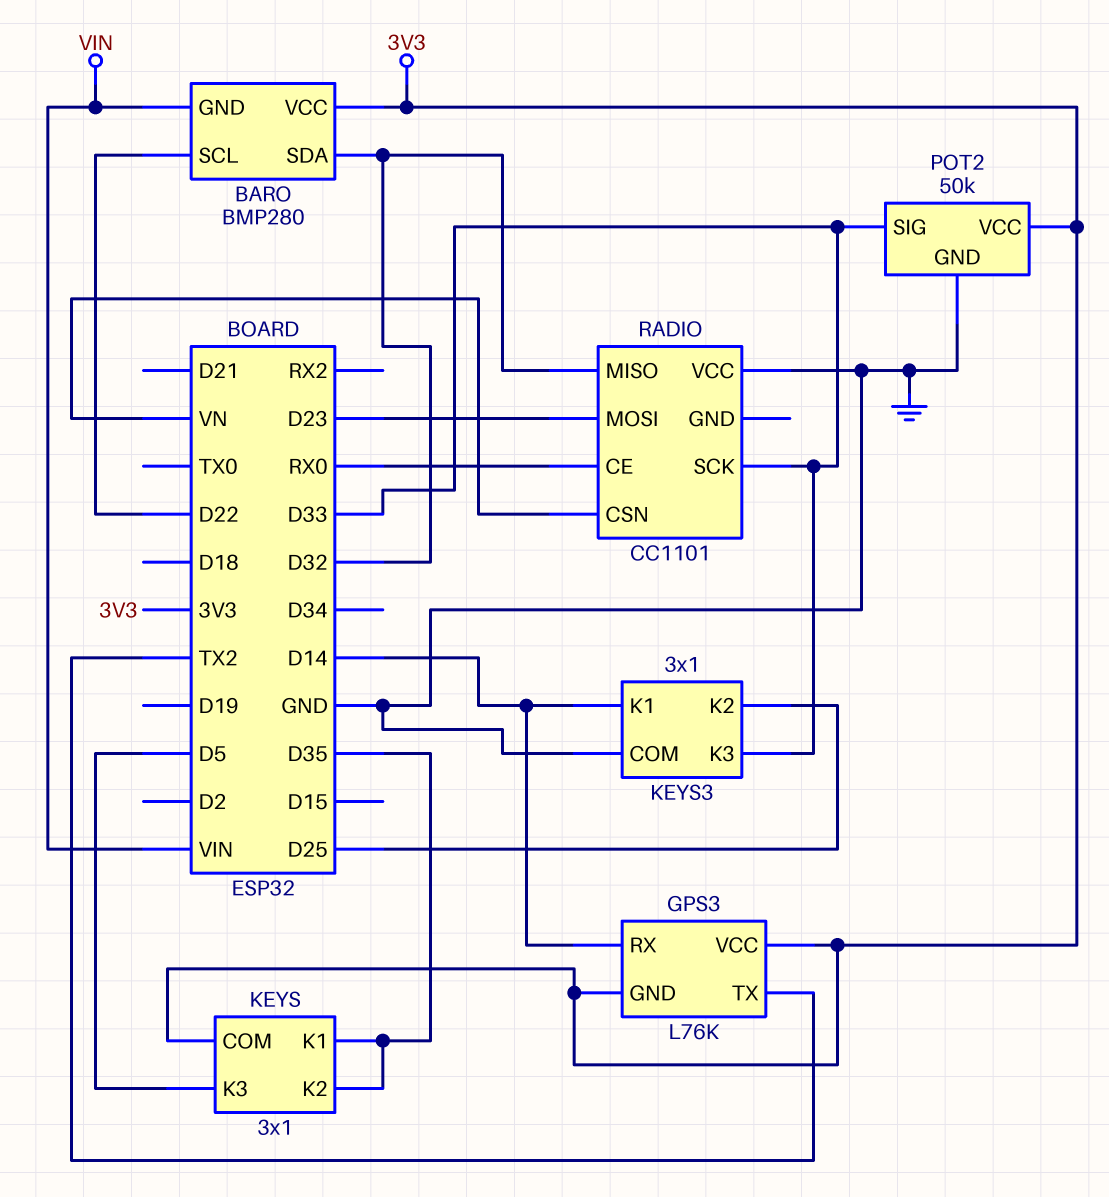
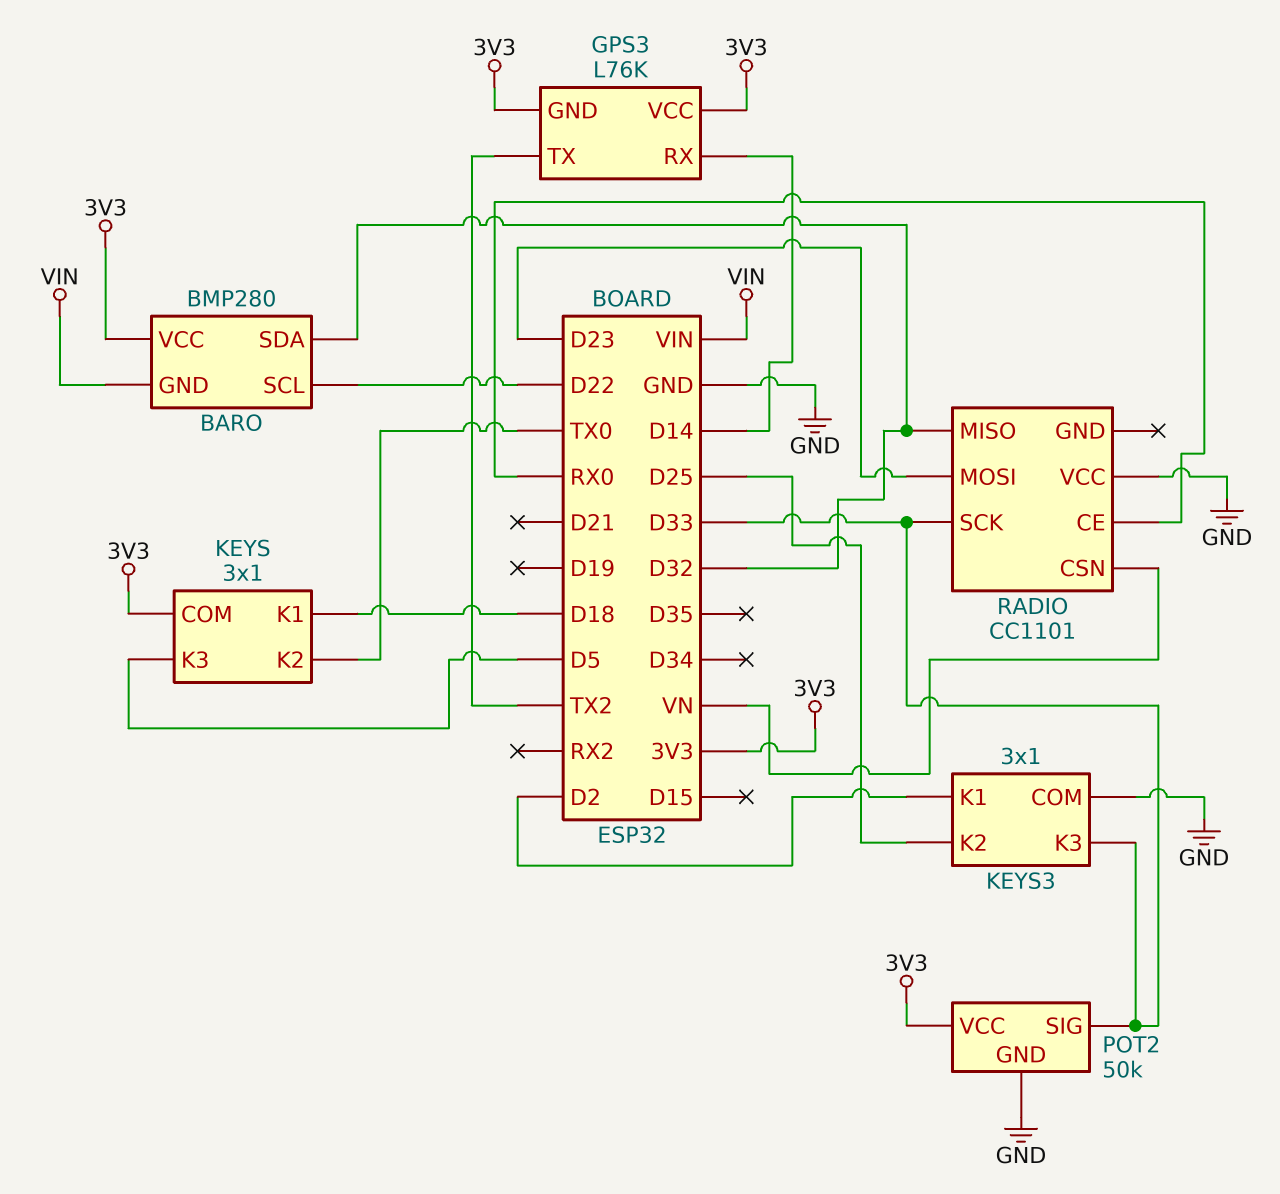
KEYS pin K1: D35 -> D18
KEYS pin K2: D35 -> TX0
KEYS3 pin K1: D14 -> D2

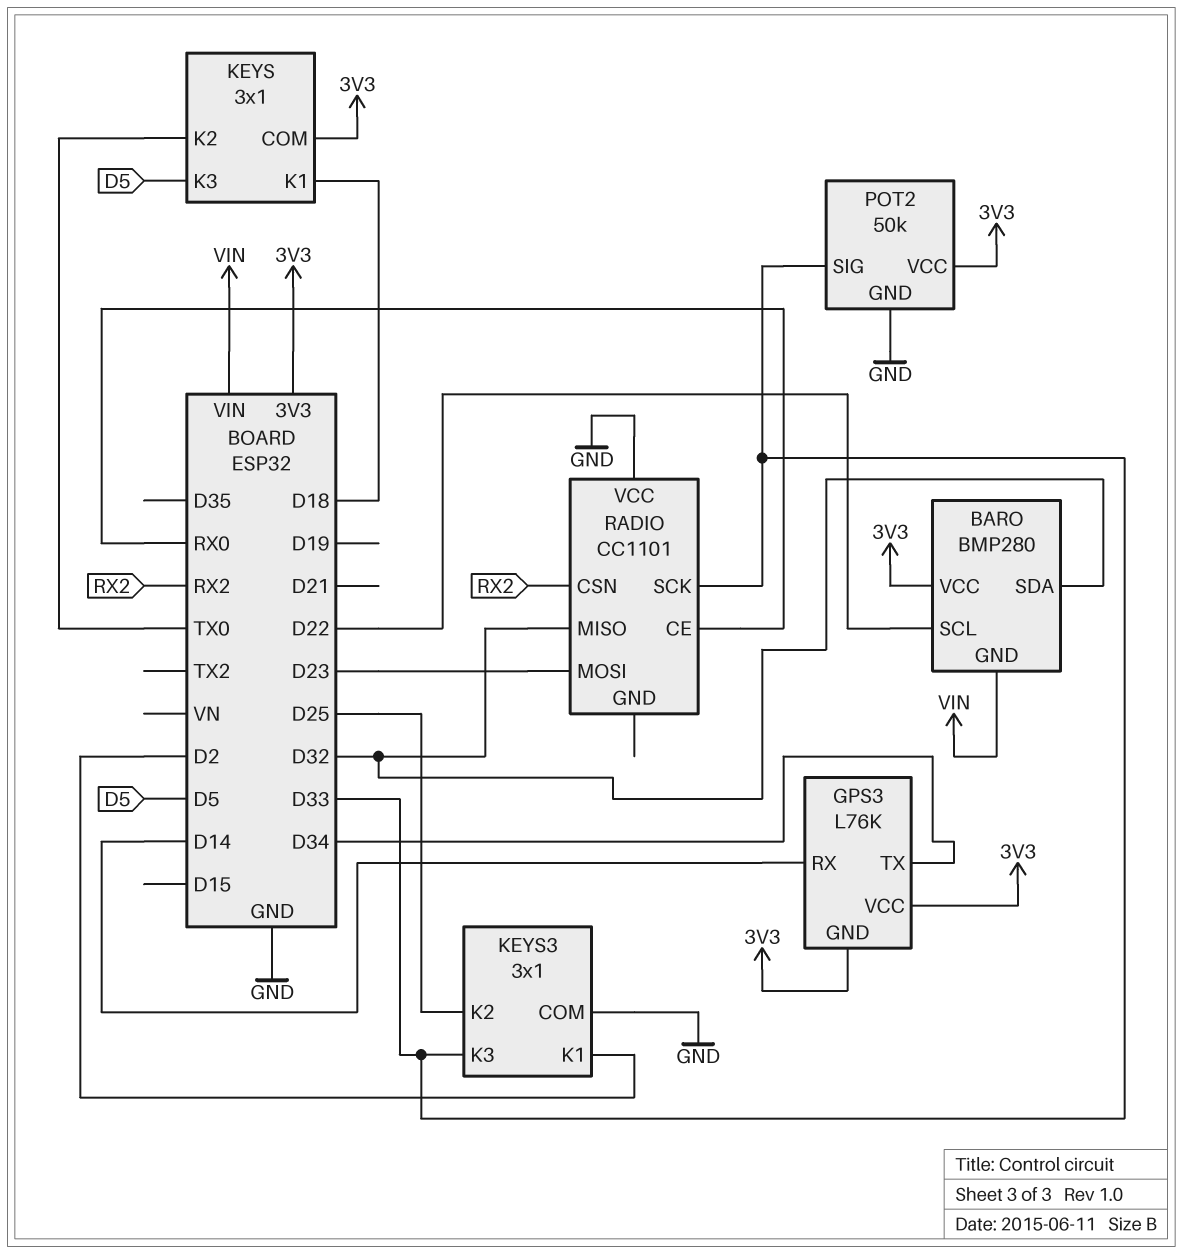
GPS3 pin TX: TX2 -> D34
RADIO pin CSN: VN -> RX2

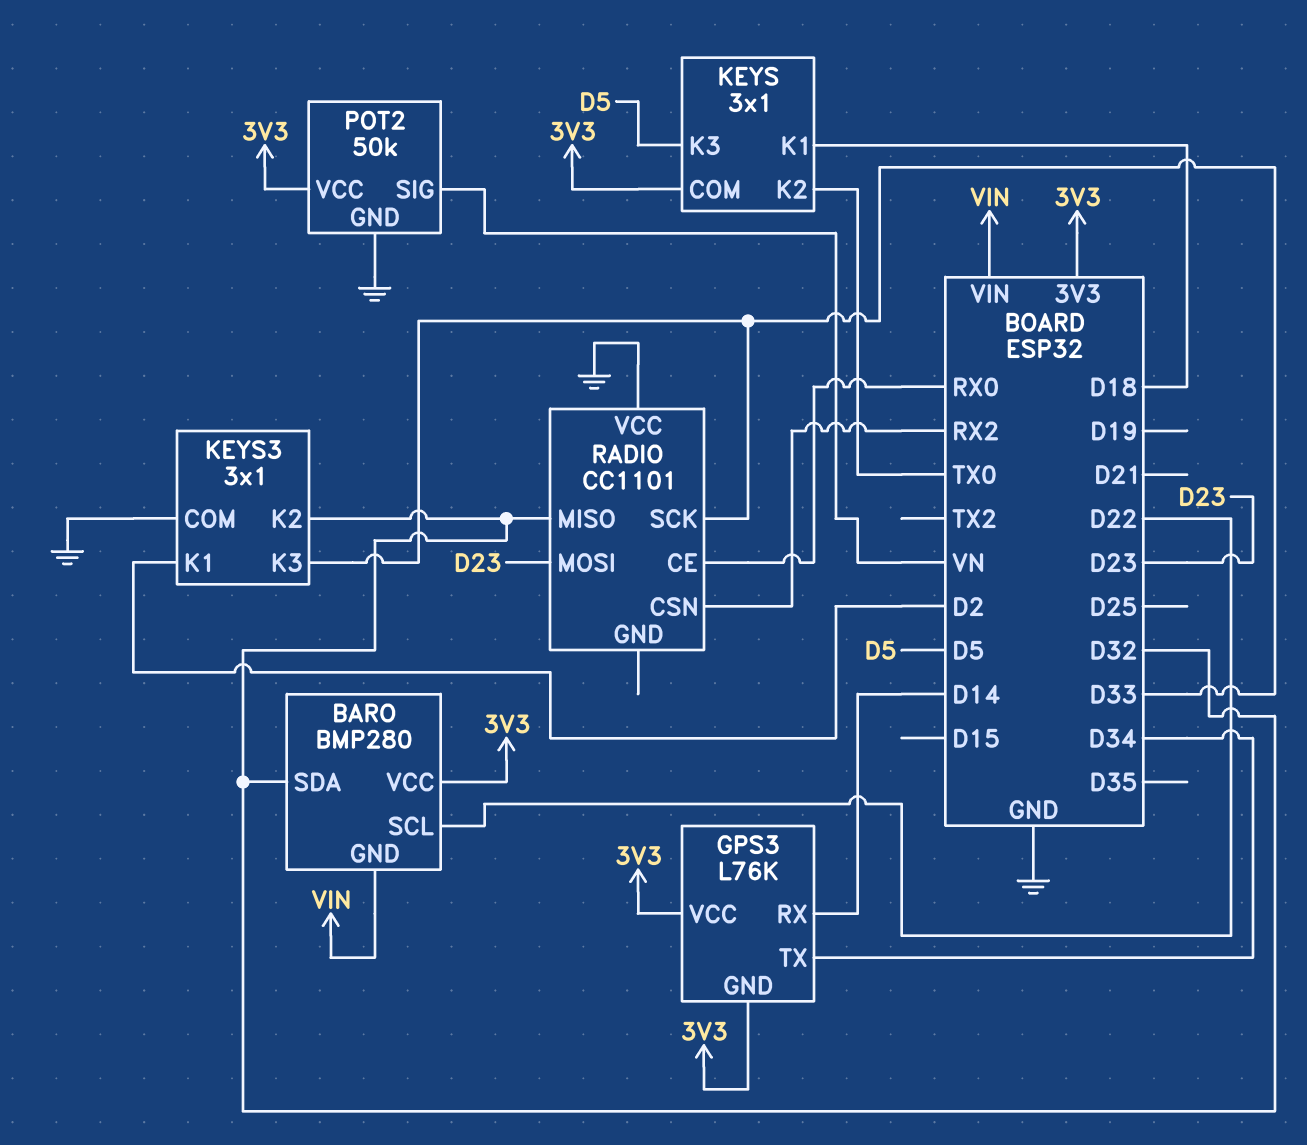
KEYS3 pin K2: D25 -> D32
POT2 pin SIG: D33 -> VN

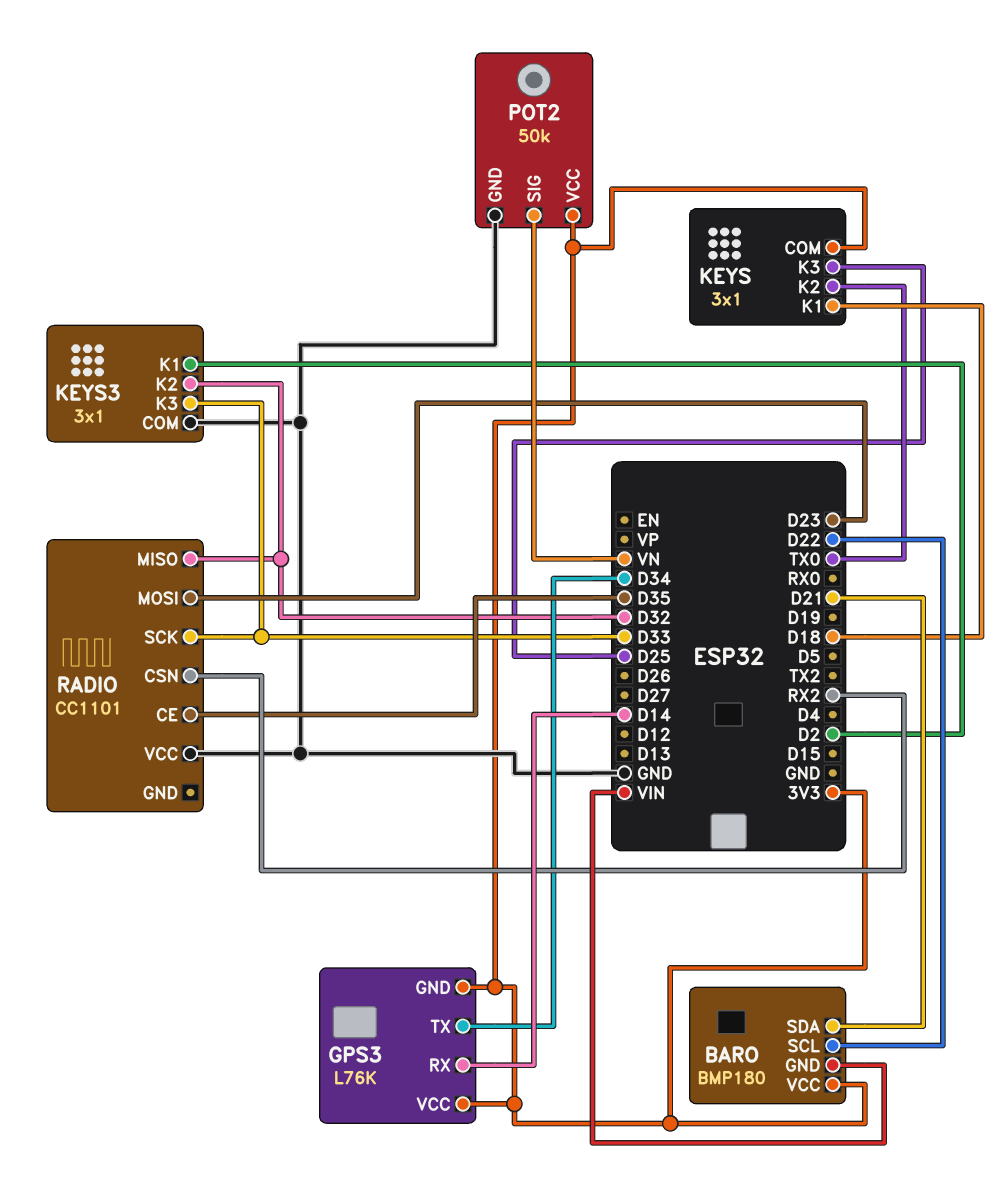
BARO: BMP280 -> BMP180
BARO pin SDA: D32 -> D21
KEYS pin K3: D5 -> D25
RADIO pin CE: RX0 -> D35

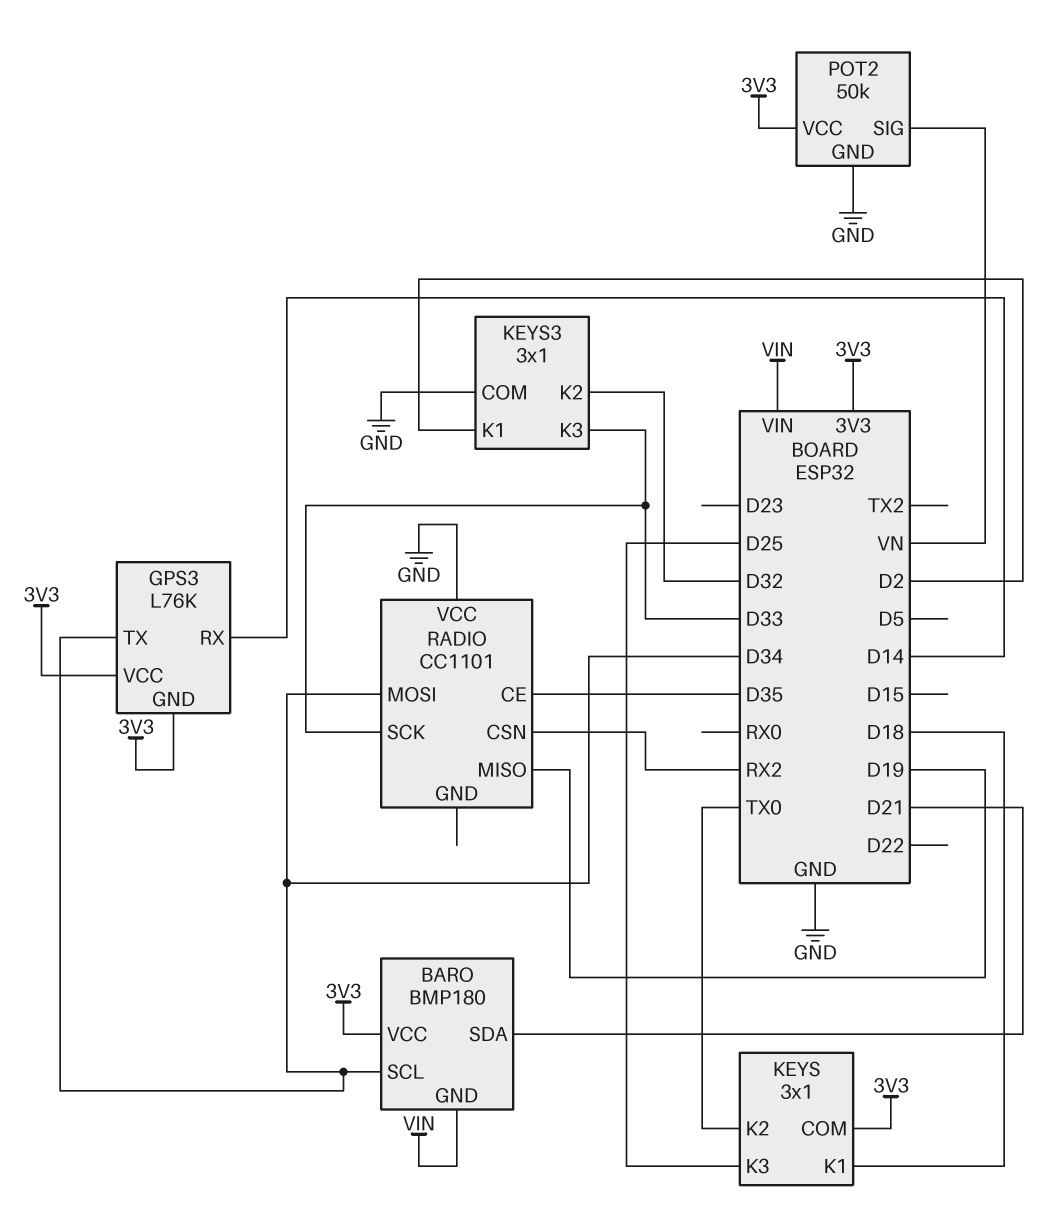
BARO pin SCL: D22 -> D34
RADIO pin MISO: D32 -> D19
RADIO pin MOSI: D23 -> D34

